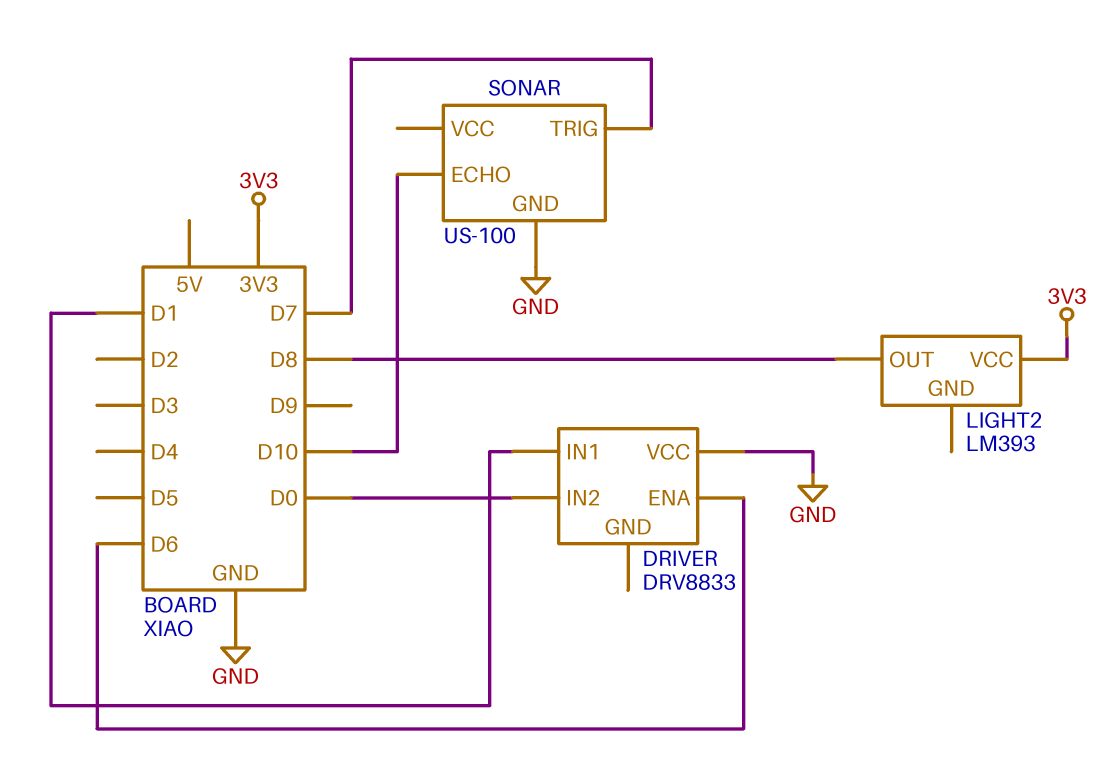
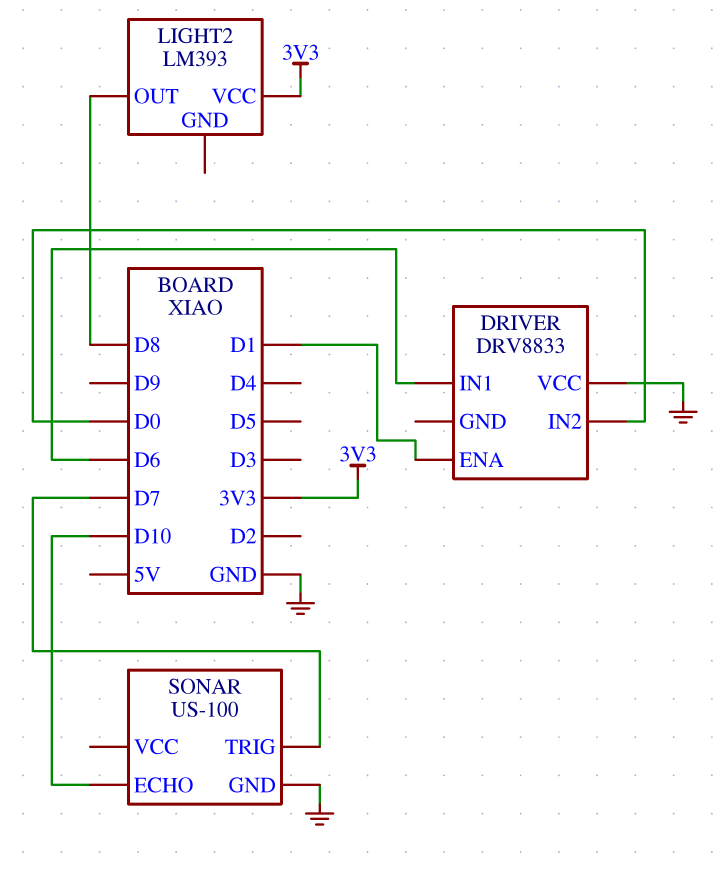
DRIVER pin ENA: D6 -> D1
DRIVER pin IN1: D1 -> D6

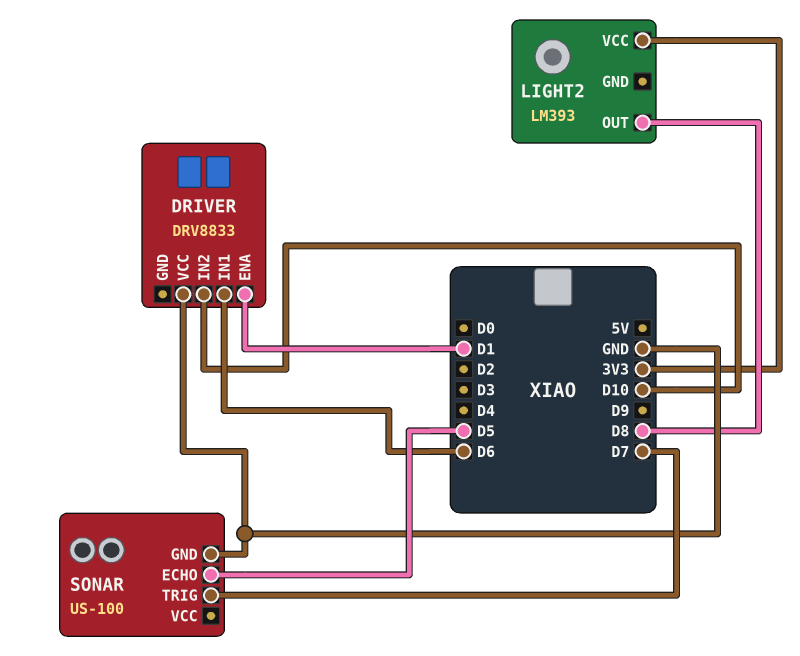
DRIVER pin IN2: D0 -> D10
SONAR pin ECHO: D10 -> D5

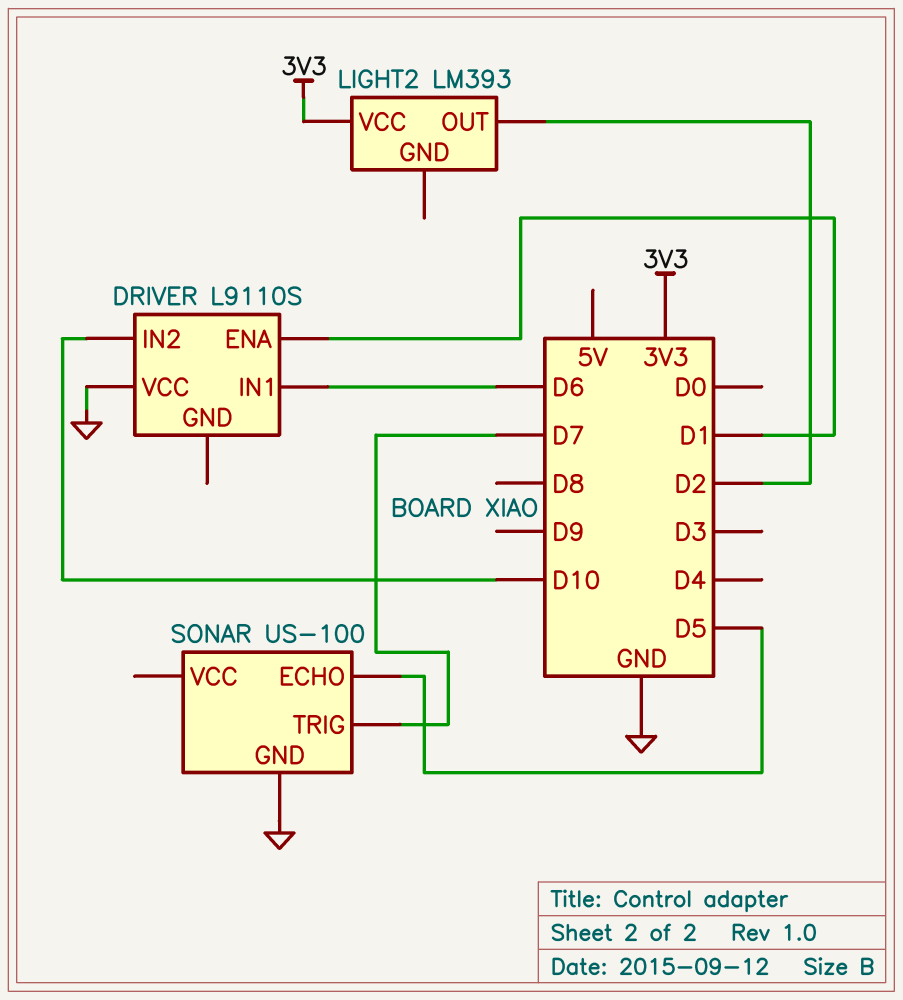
DRIVER: DRV8833 -> L9110S
LIGHT2 pin OUT: D8 -> D2

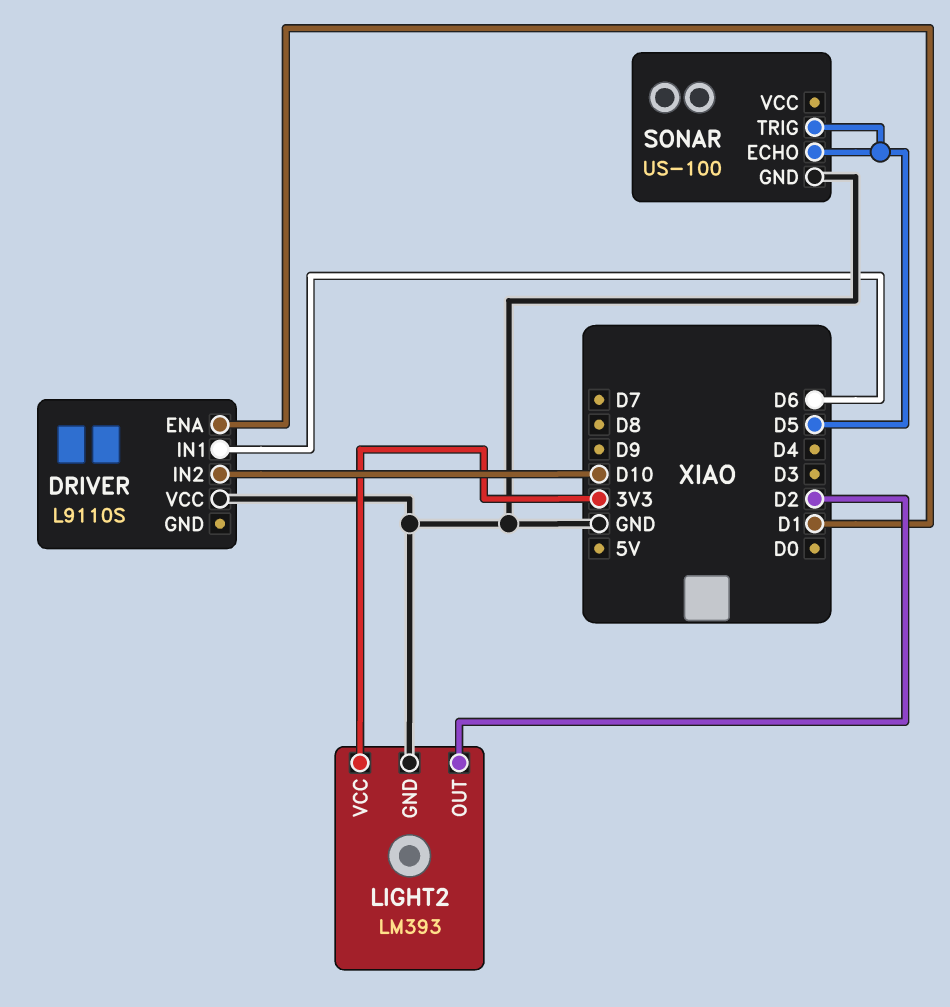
LIGHT2 pin GND: none -> GND
SONAR pin TRIG: D7 -> D5

